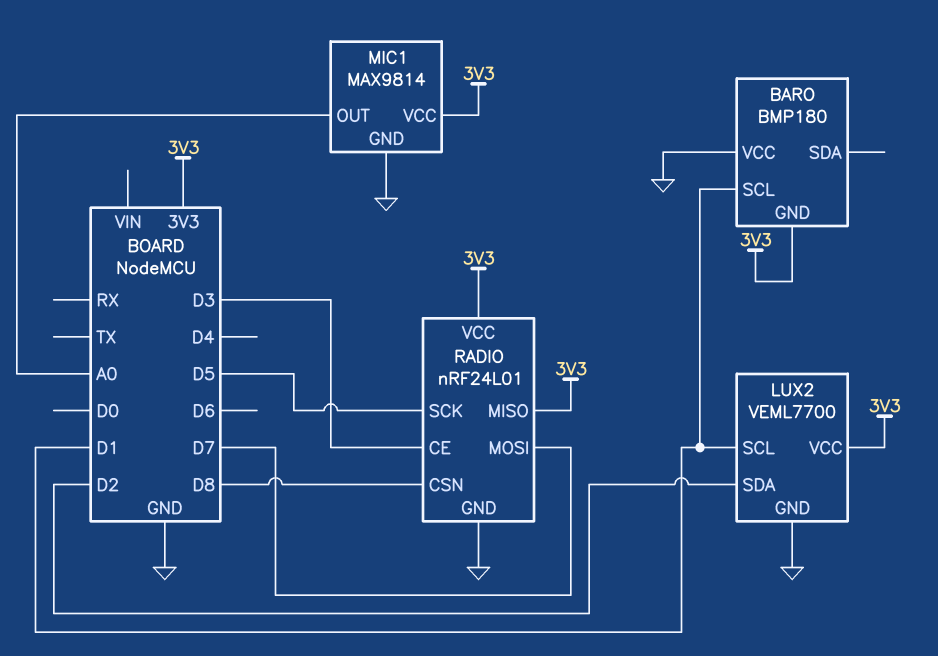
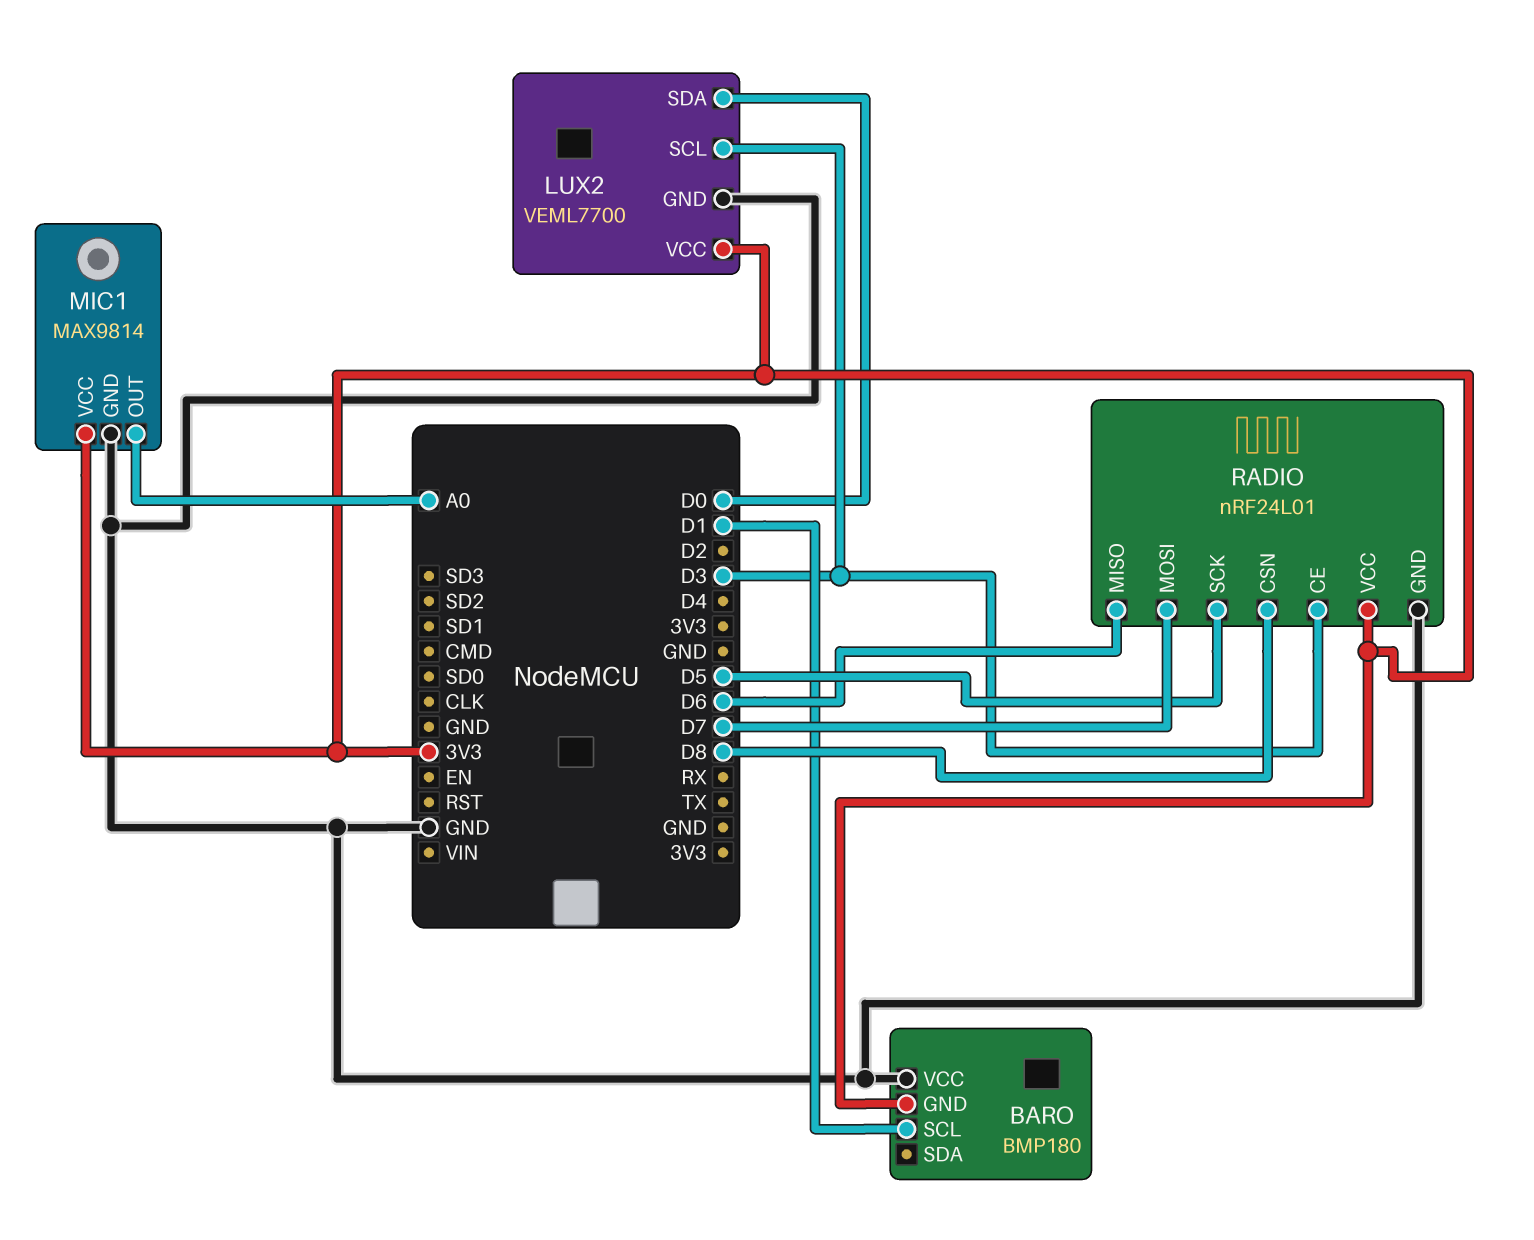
LUX2 pin SCL: D1 -> D3
LUX2 pin SDA: D2 -> D0
RADIO pin MISO: 3V3 -> D6

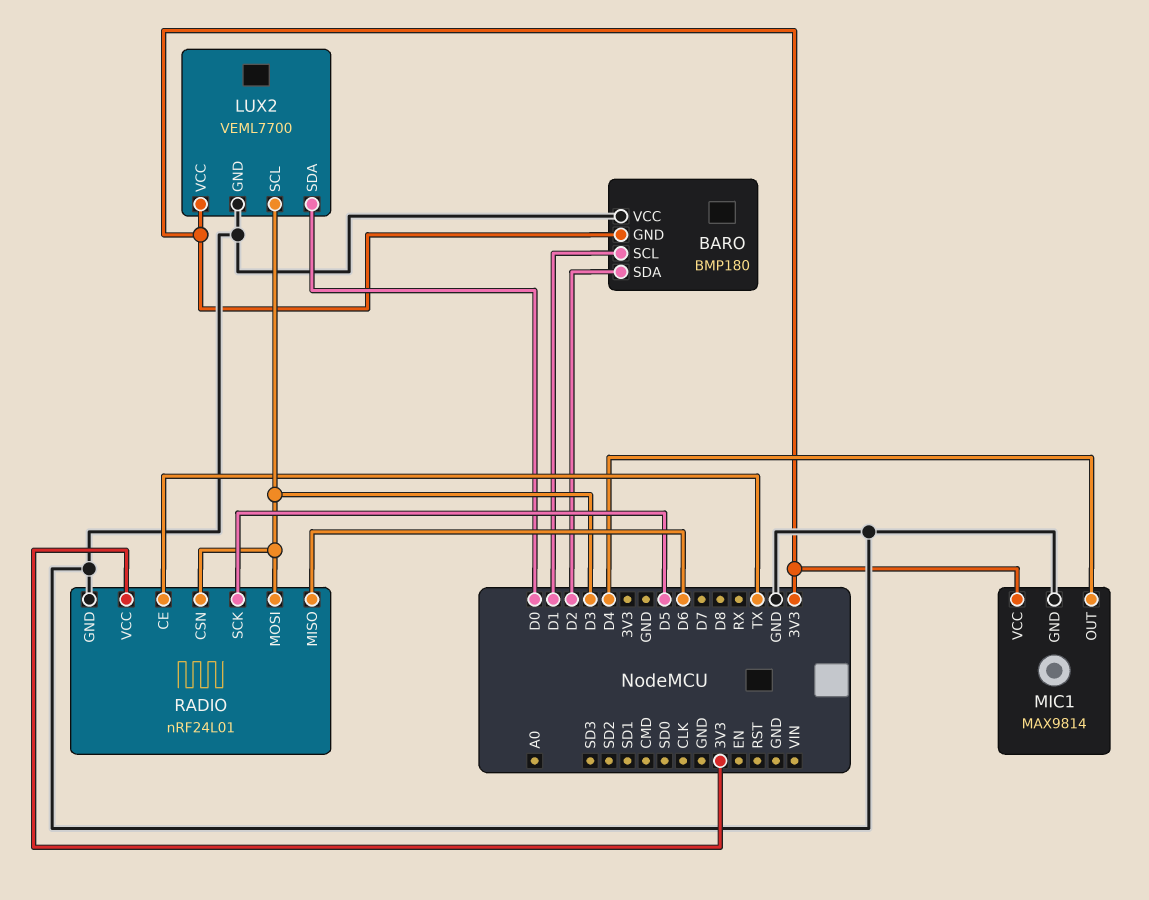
BARO pin SDA: none -> D2
MIC1 pin OUT: A0 -> D4
RADIO pin CE: D3 -> TX
RADIO pin CSN: D8 -> D3
RADIO pin MOSI: D7 -> D3

